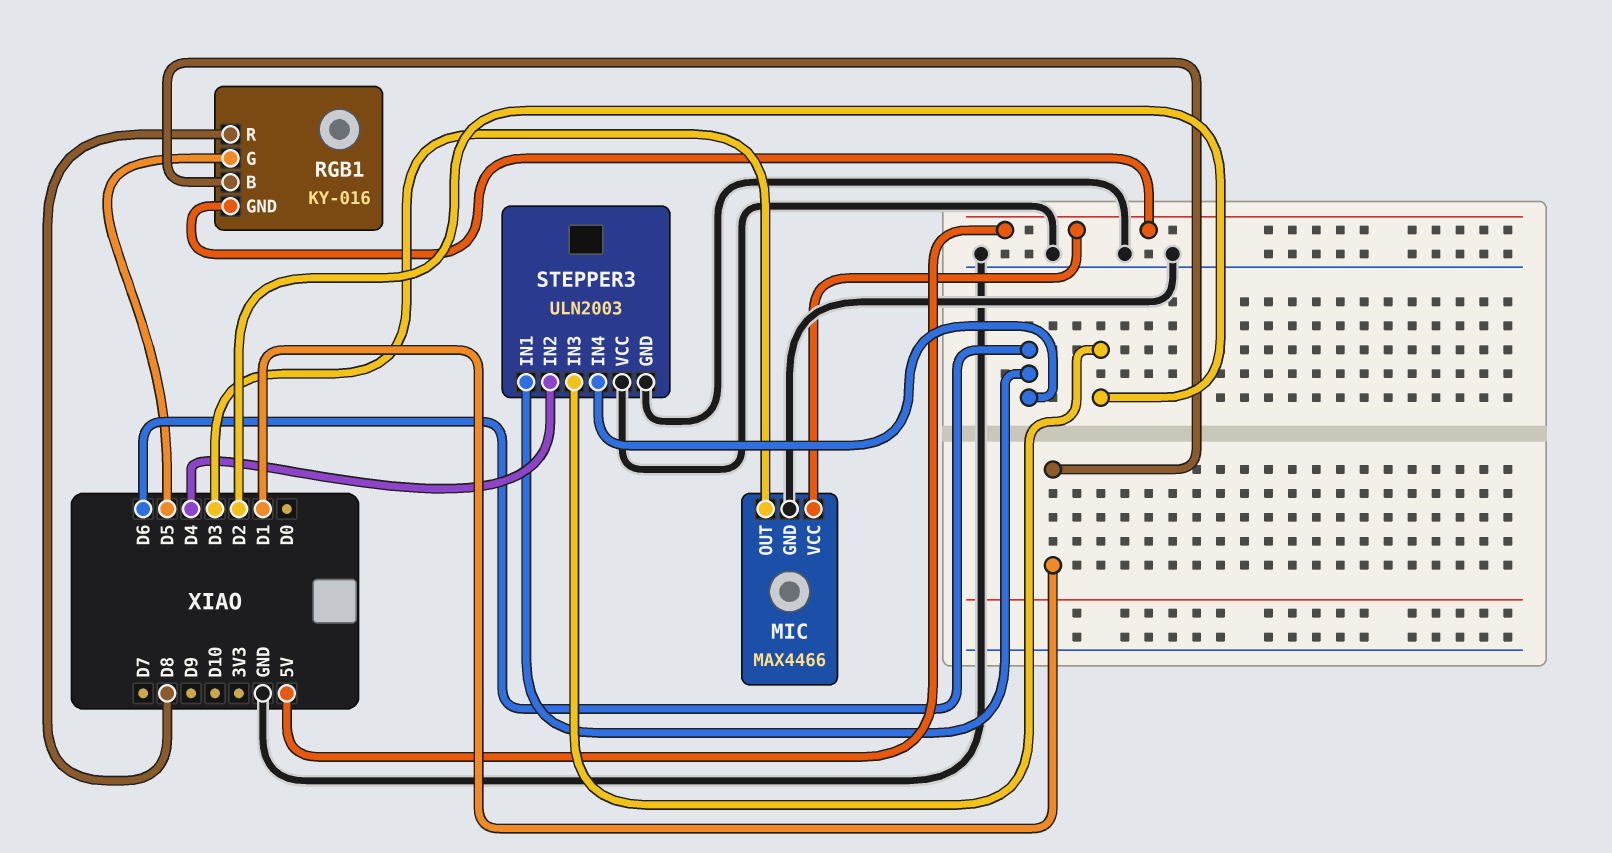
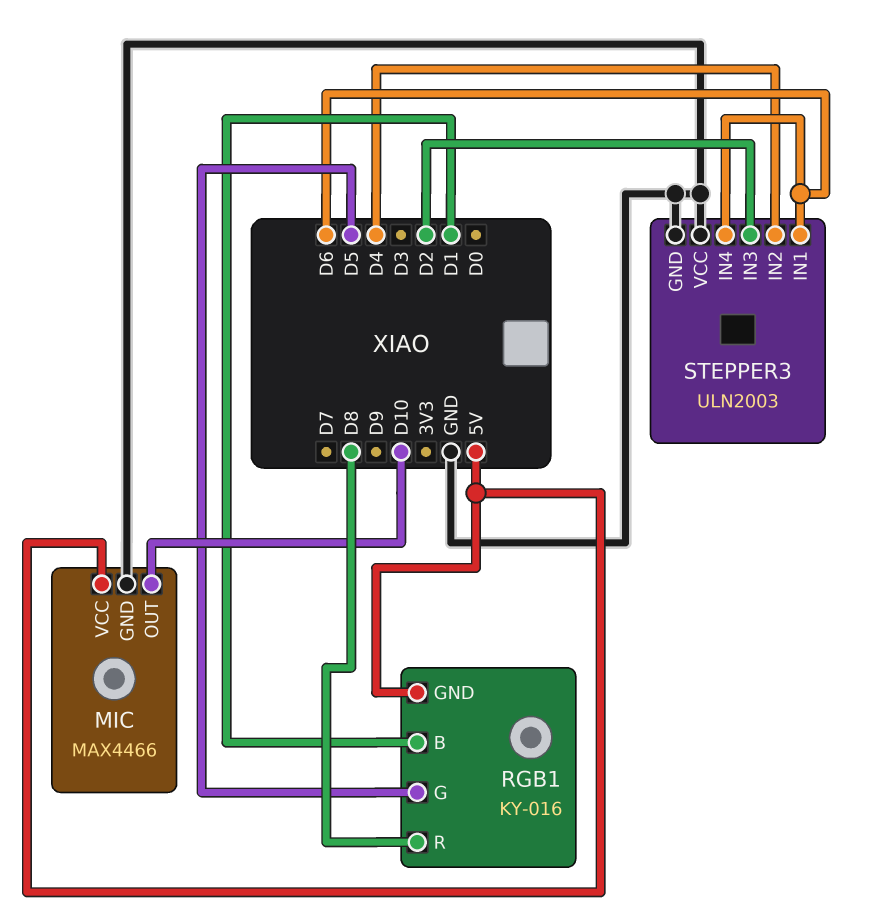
MIC pin OUT: D3 -> D10

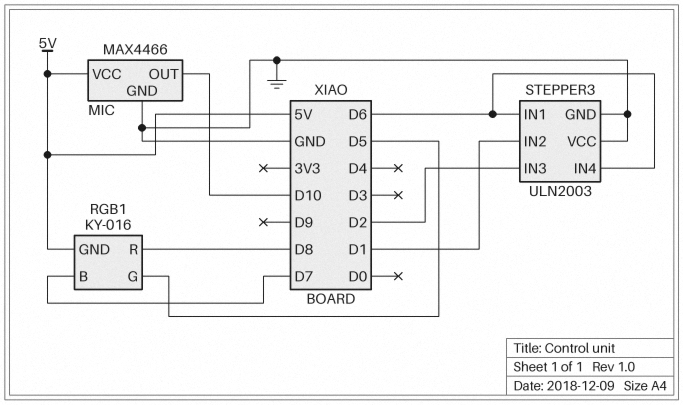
RGB1 pin B: D1 -> D7
STEPPER3 pin IN2: D4 -> D1

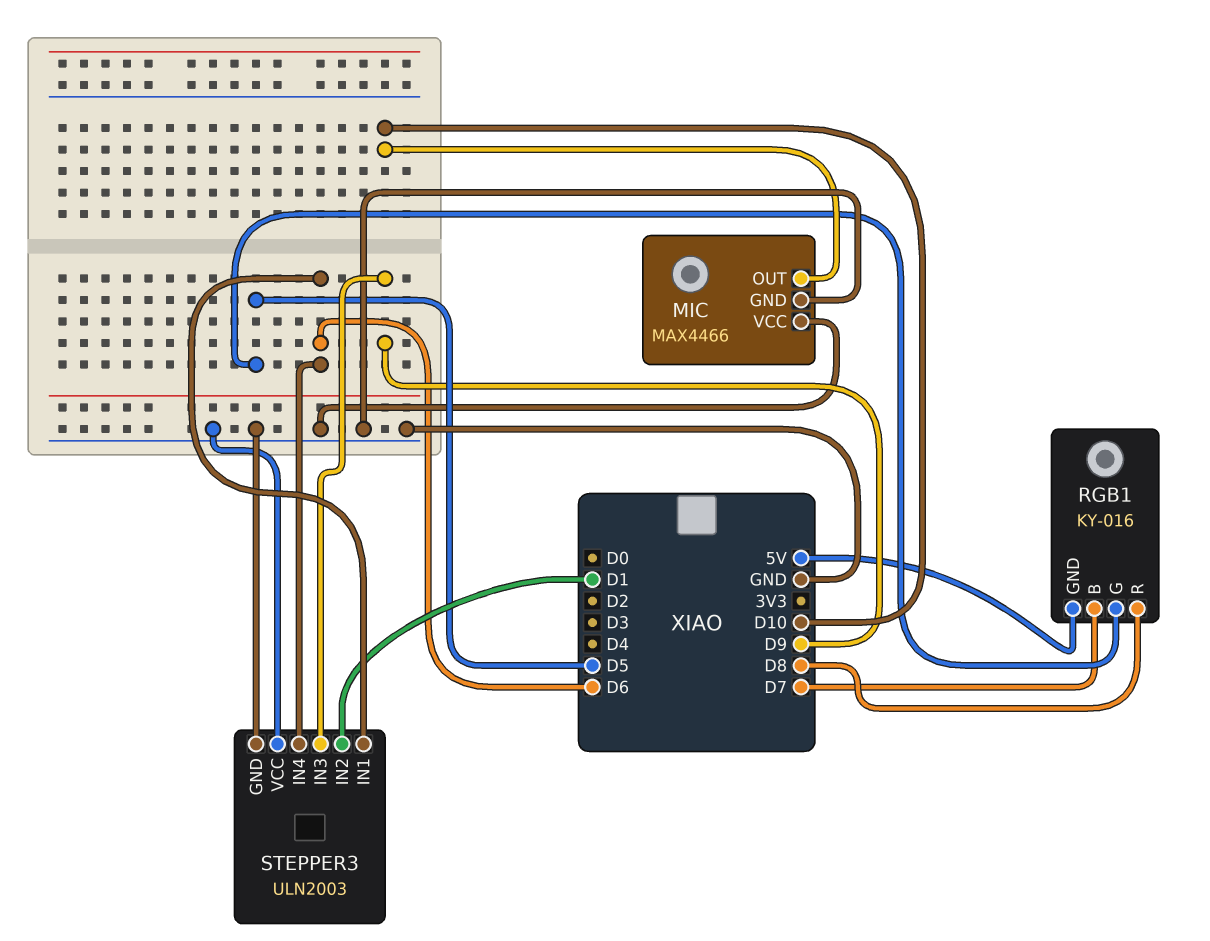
MIC pin VCC: 5V -> GND
STEPPER3 pin IN3: D2 -> D9

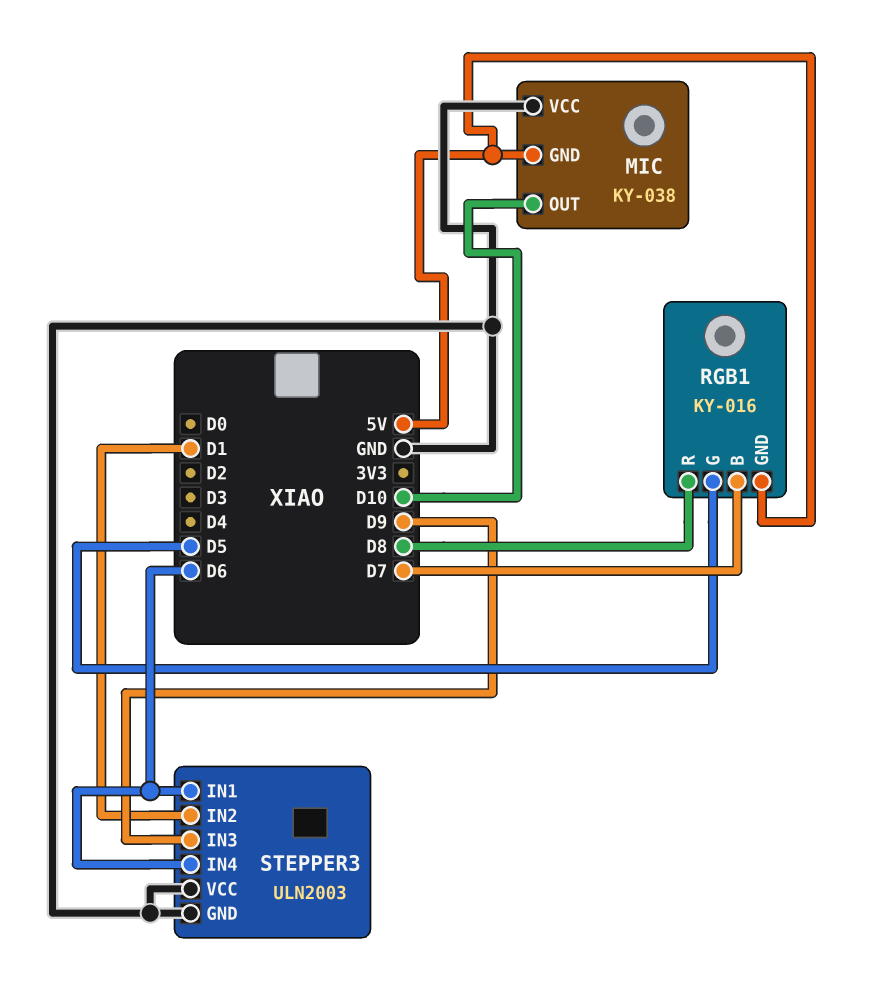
MIC: MAX4466 -> KY-038
MIC pin GND: GND -> 5V

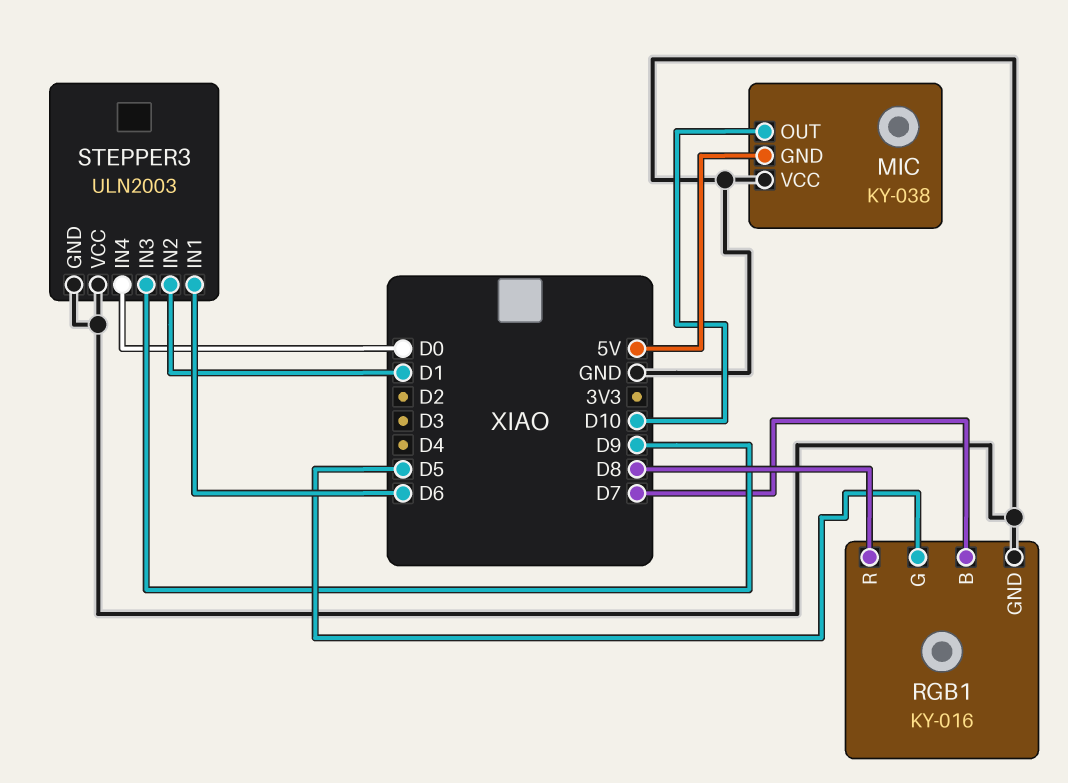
RGB1 pin GND: 5V -> GND
STEPPER3 pin IN4: D6 -> D0

